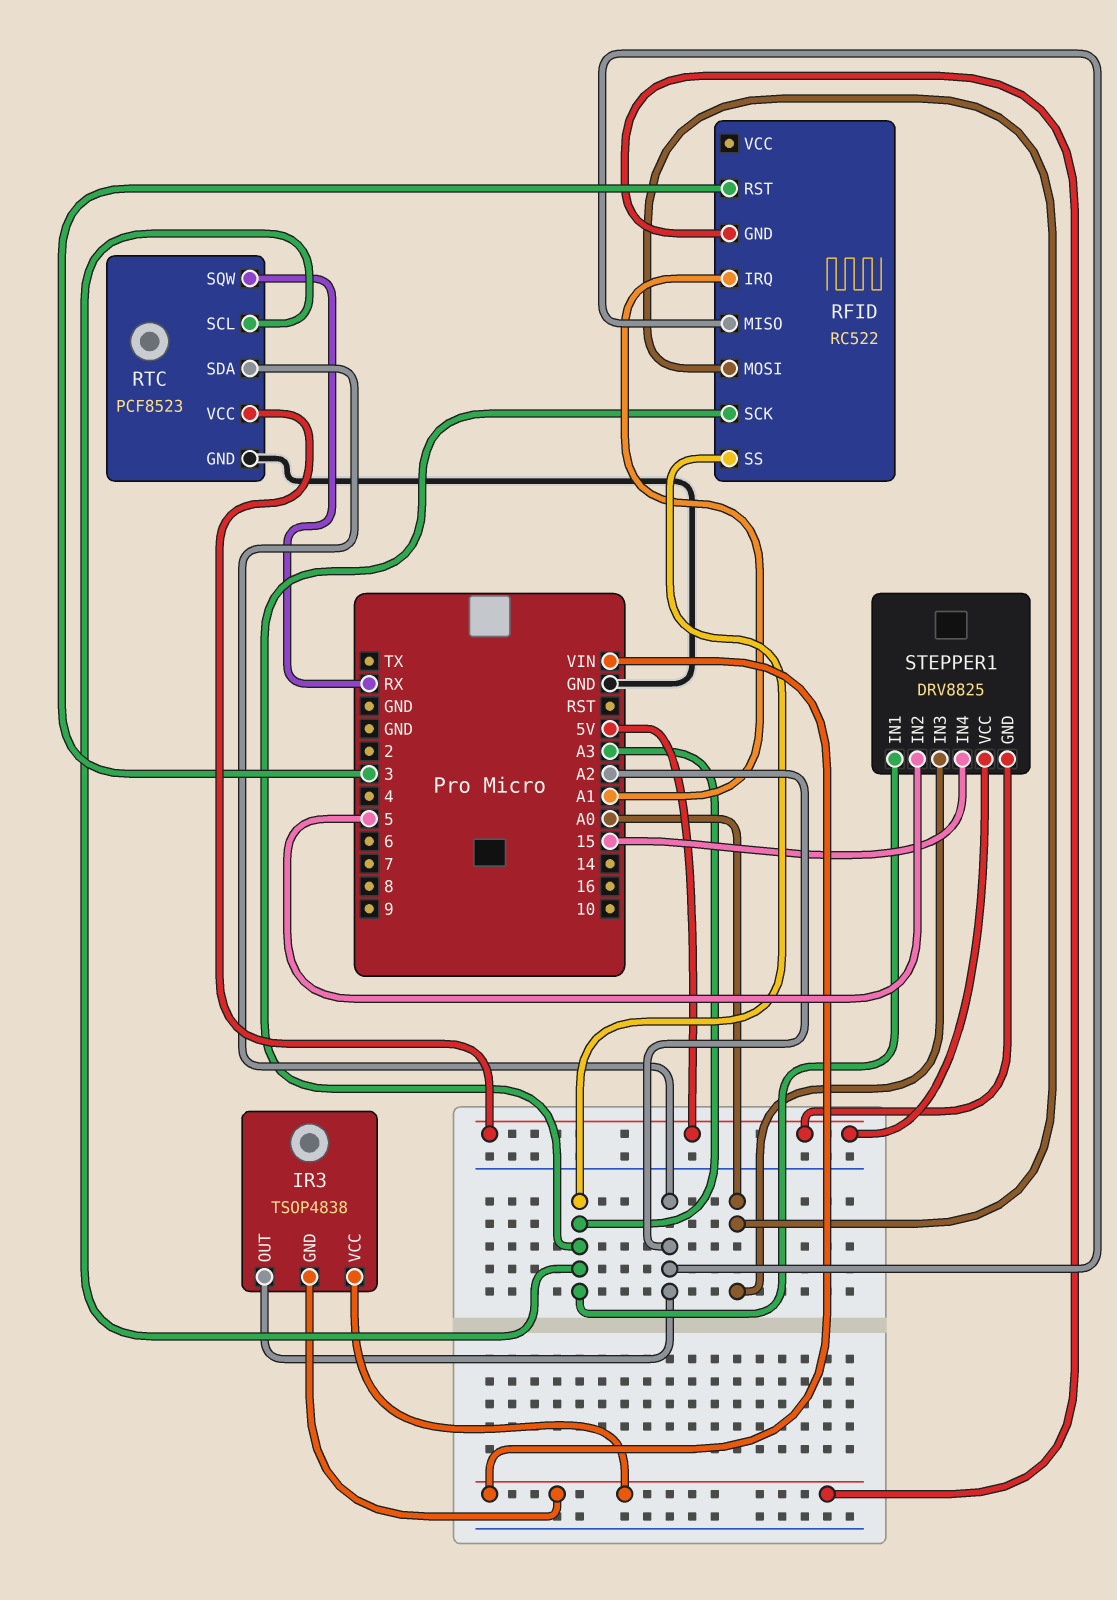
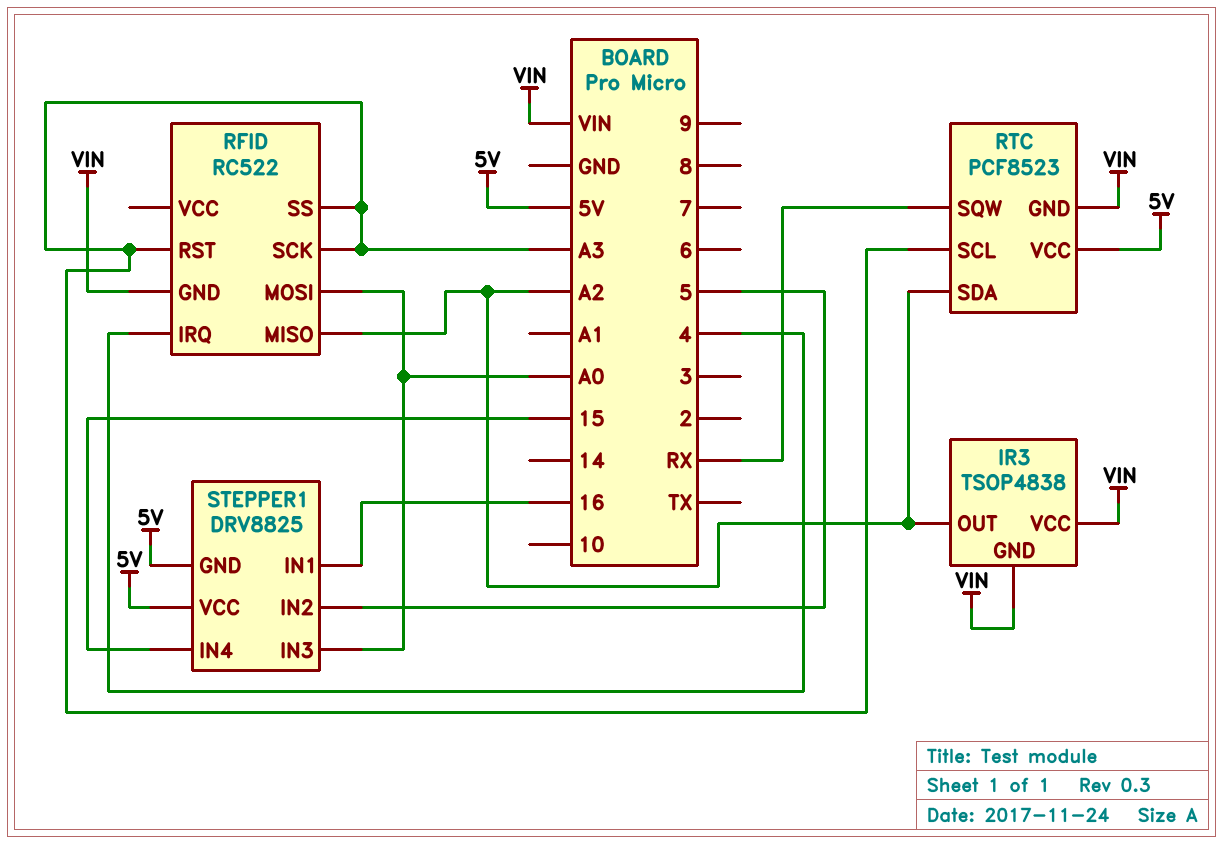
RFID pin IRQ: A1 -> 4
RFID pin RST: 3 -> A3
RTC pin GND: GND -> VIN
STEPPER1 pin IN1: A3 -> 16

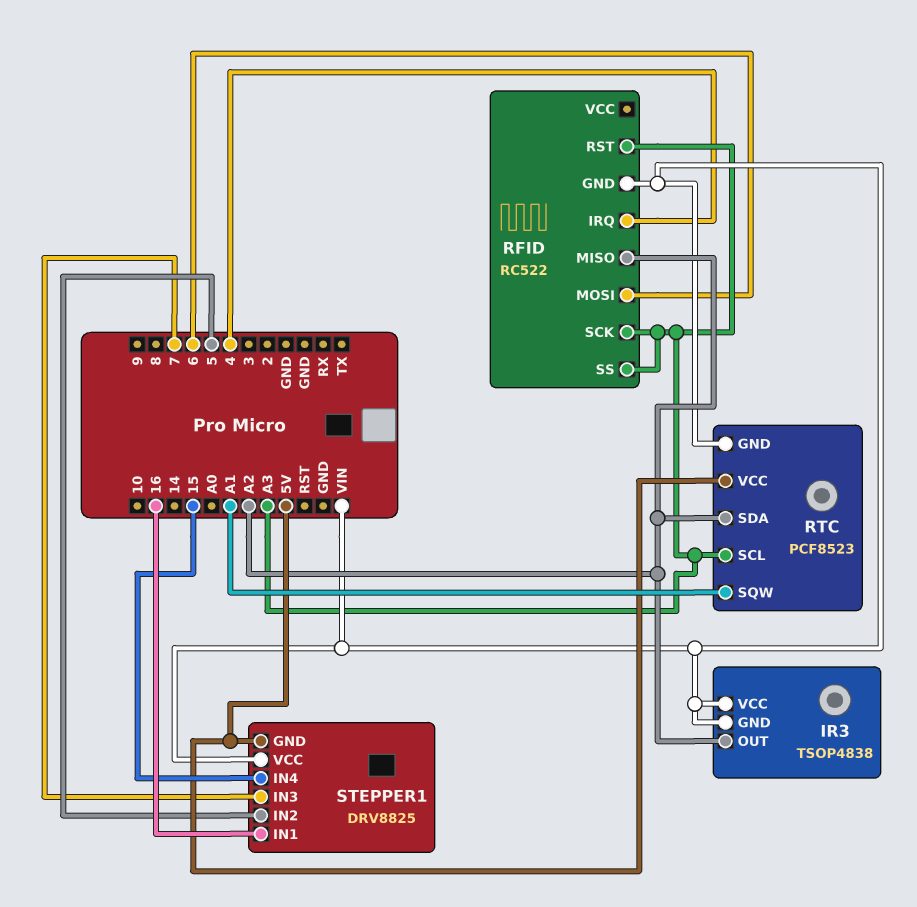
RFID pin MOSI: A0 -> 6
RTC pin SQW: RX -> A1
STEPPER1 pin IN3: A0 -> 7
STEPPER1 pin VCC: 5V -> VIN

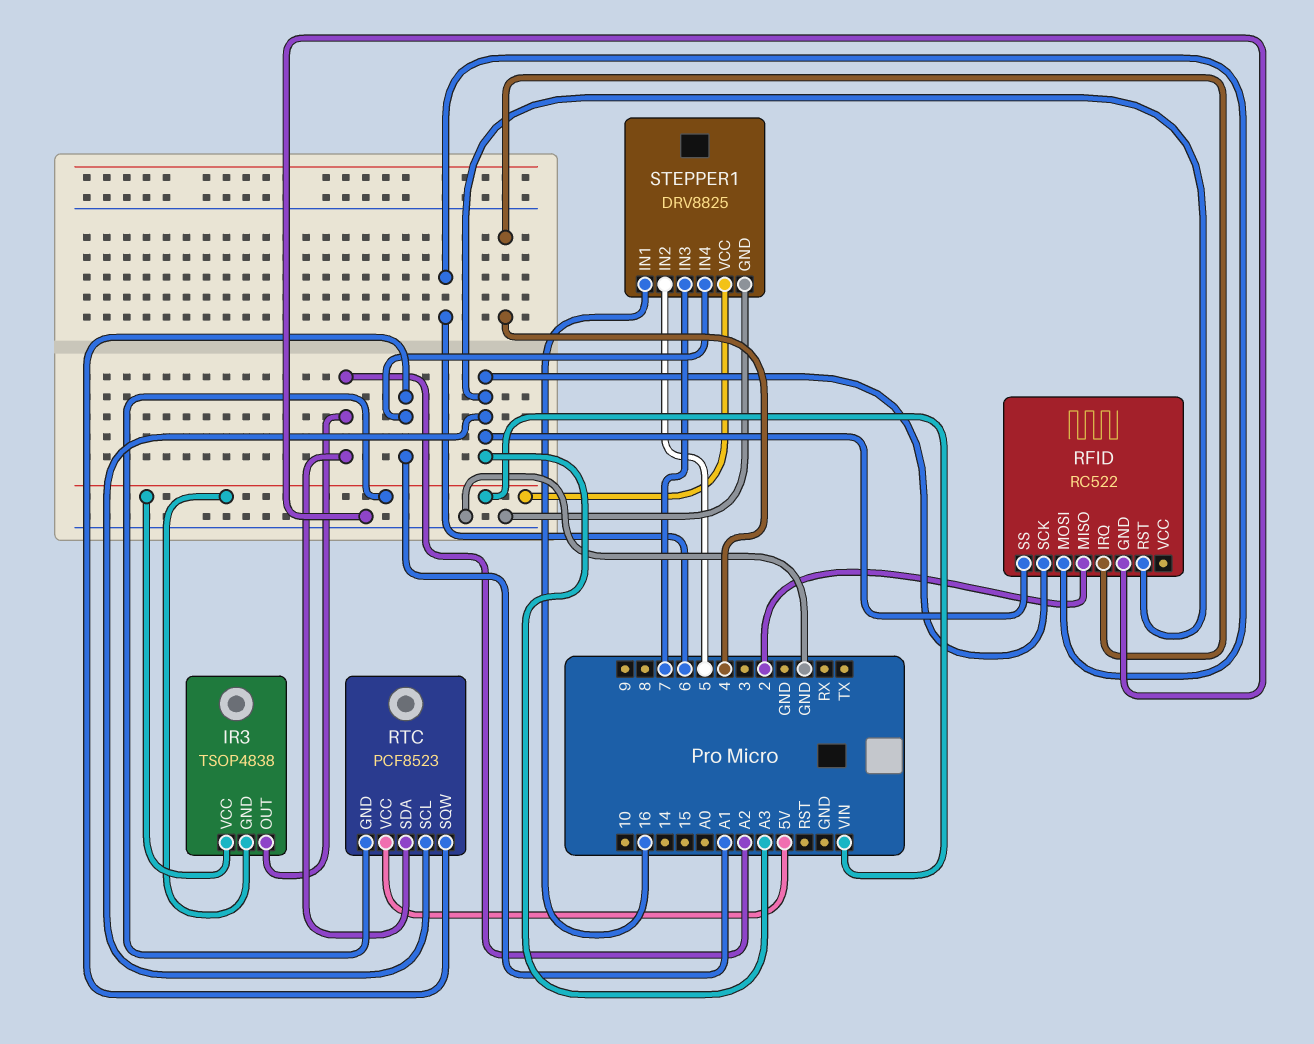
RFID pin GND: VIN -> GND
RFID pin MISO: A2 -> 2
STEPPER1 pin GND: 5V -> GND
STEPPER1 pin IN4: 15 -> A1

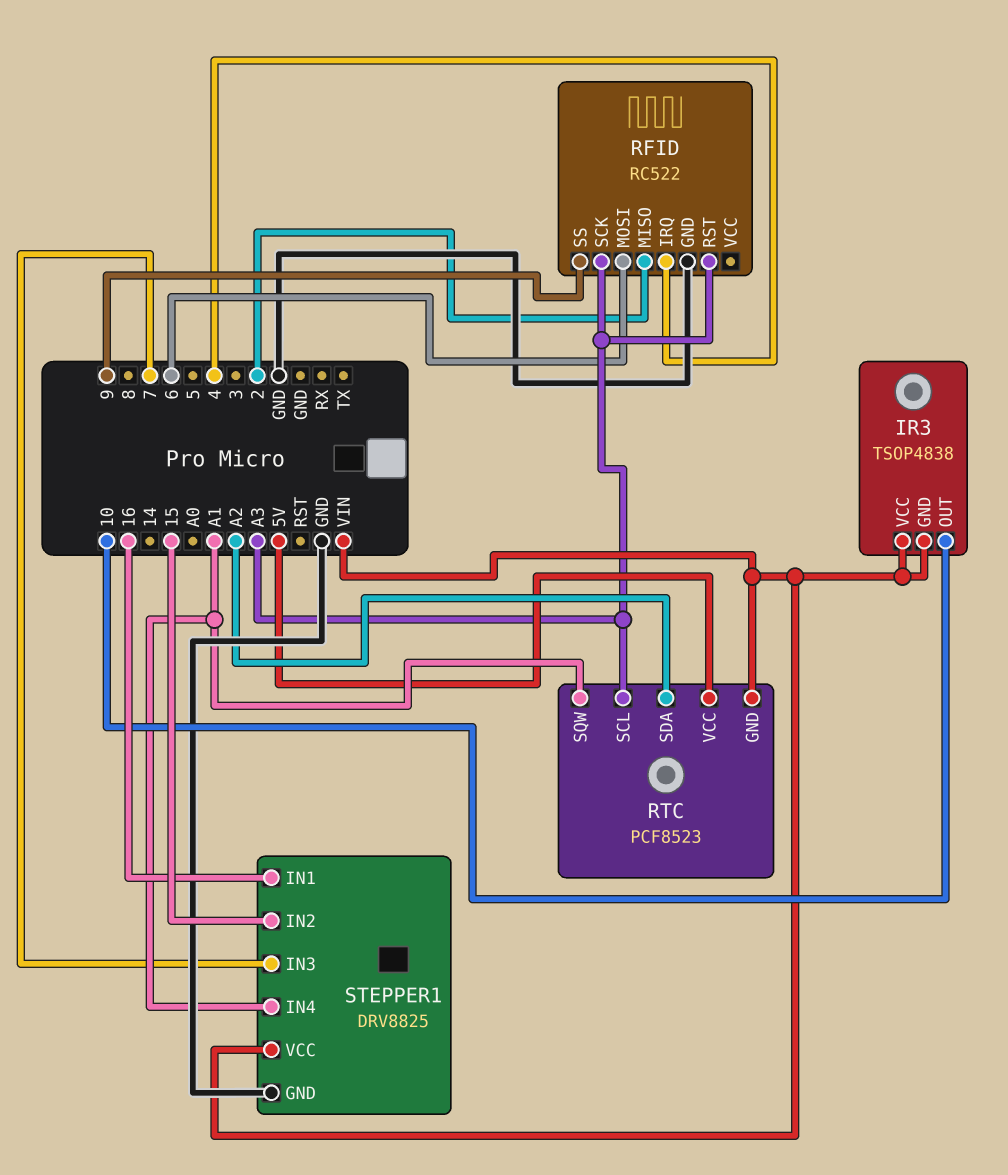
IR3 pin OUT: A2 -> 10
RFID pin SS: A3 -> 9
STEPPER1 pin IN2: 5 -> 15

